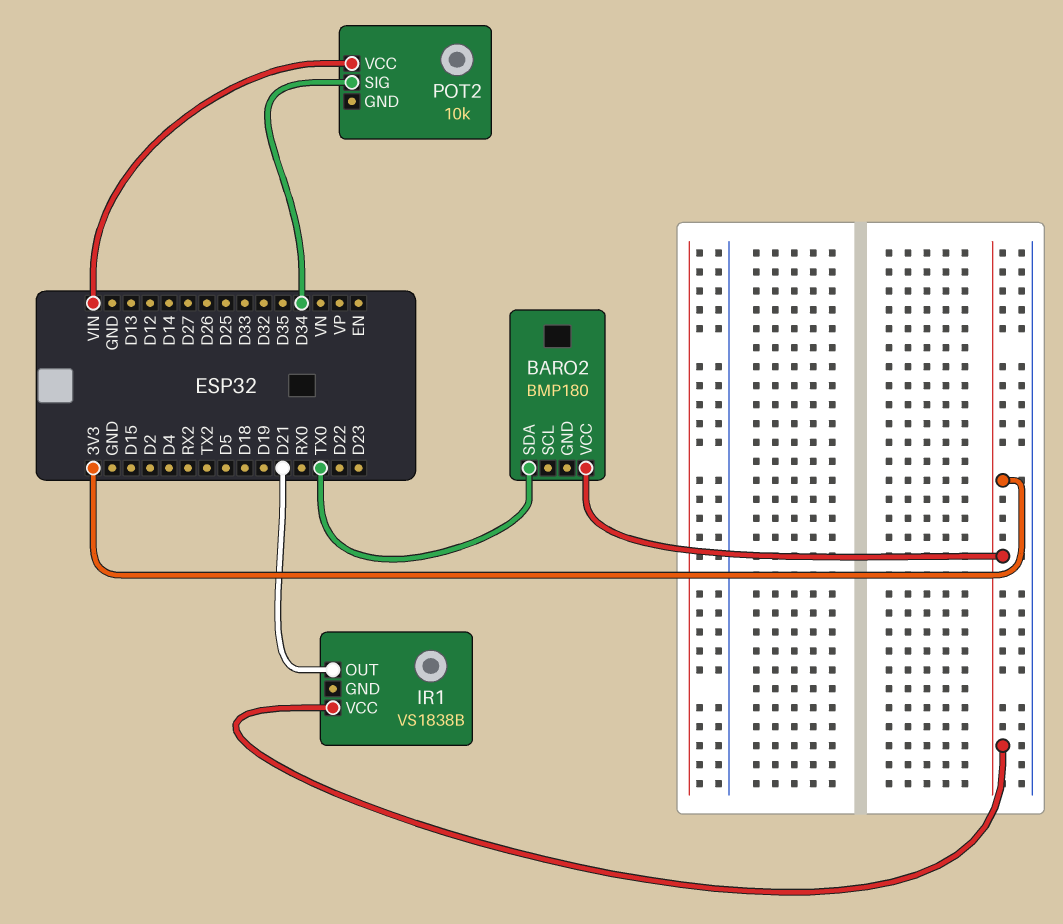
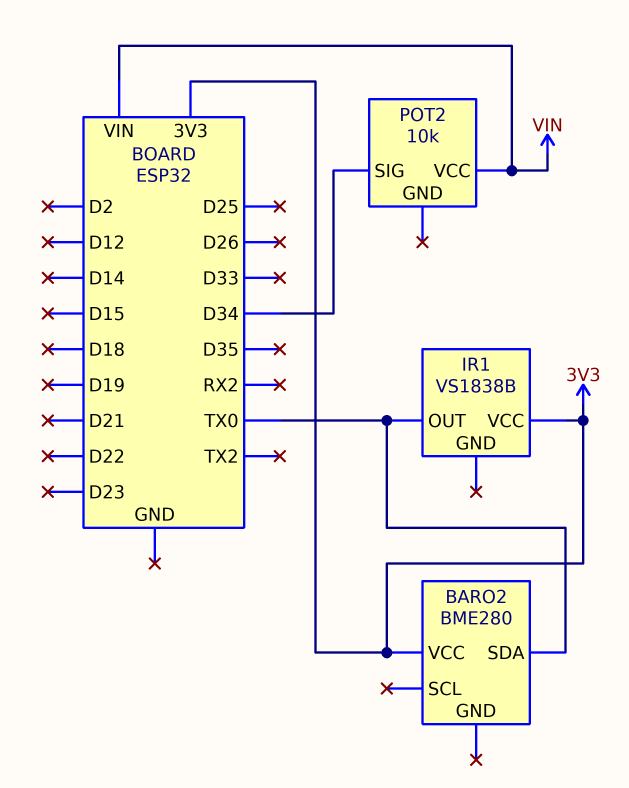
BARO2: BMP180 -> BME280
IR1 pin OUT: D21 -> TX0

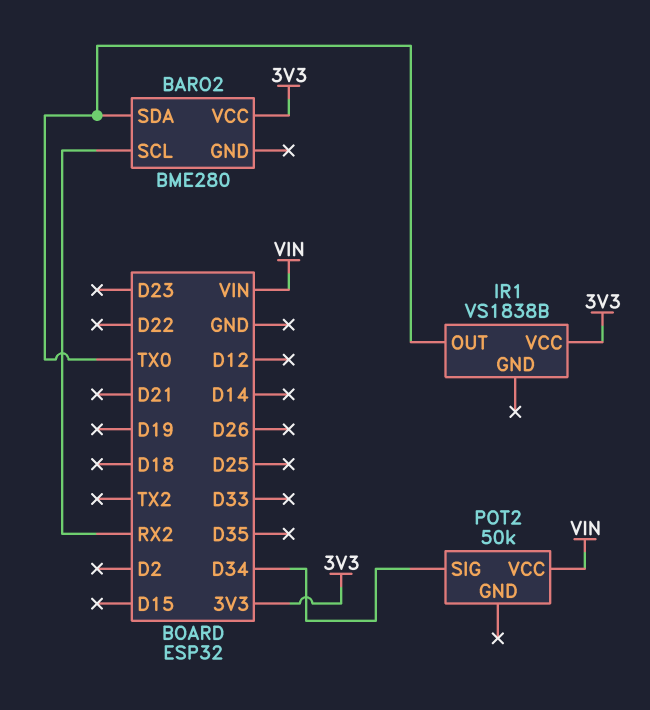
BARO2 pin SCL: none -> RX2
POT2: 10k -> 50k

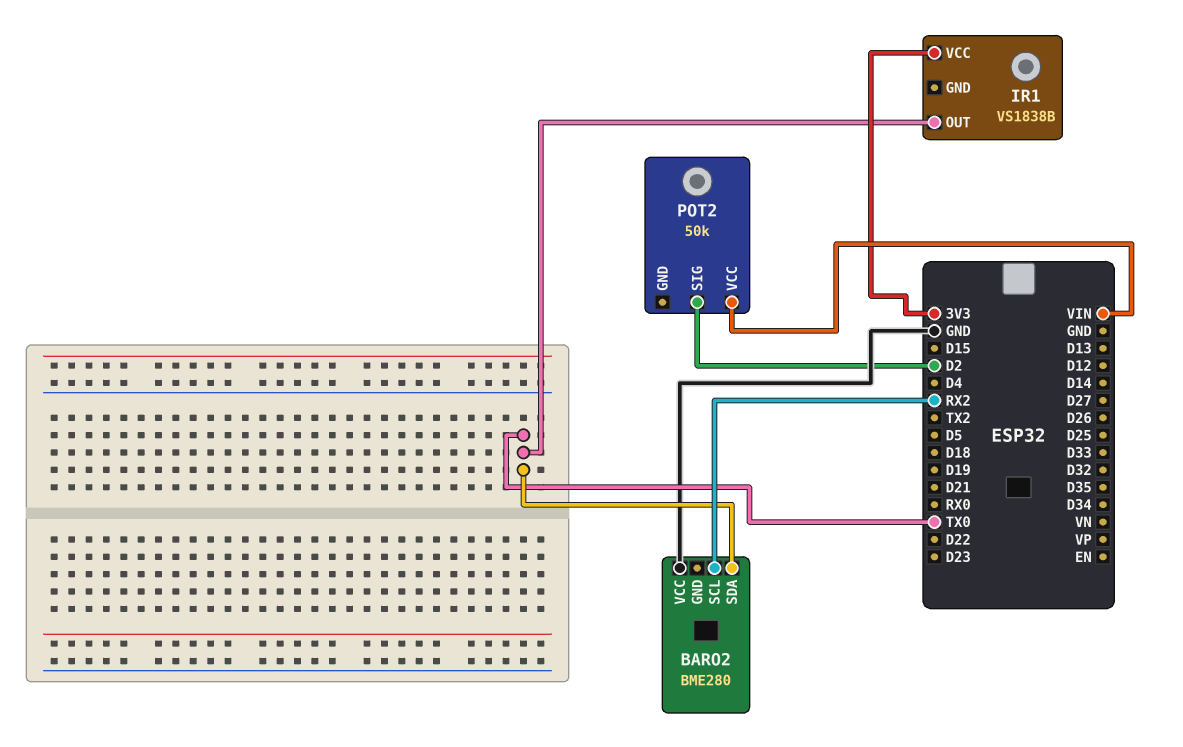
BARO2 pin VCC: 3V3 -> GND
POT2 pin SIG: D34 -> D2

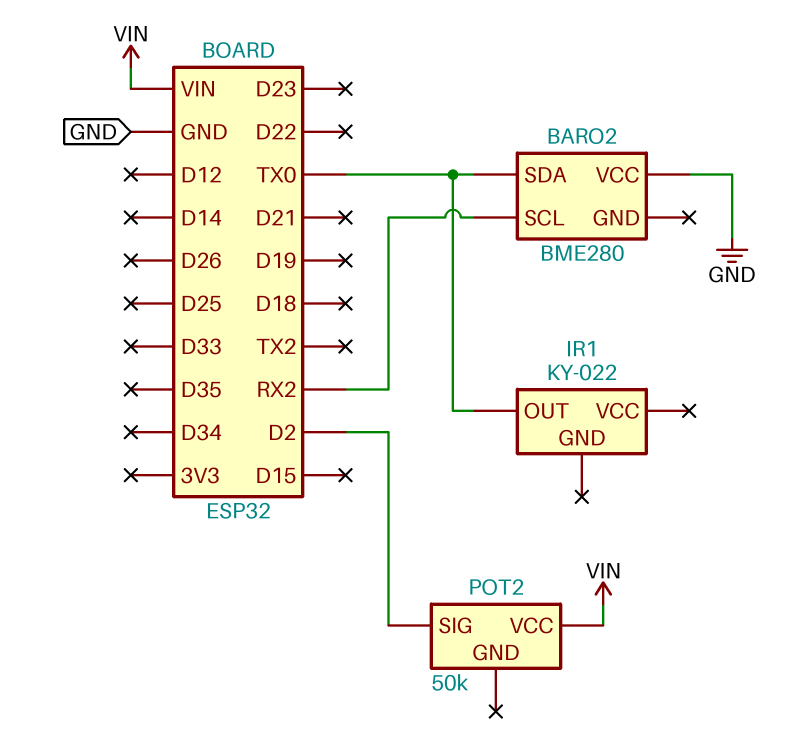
IR1: VS1838B -> KY-022
IR1 pin VCC: 3V3 -> none

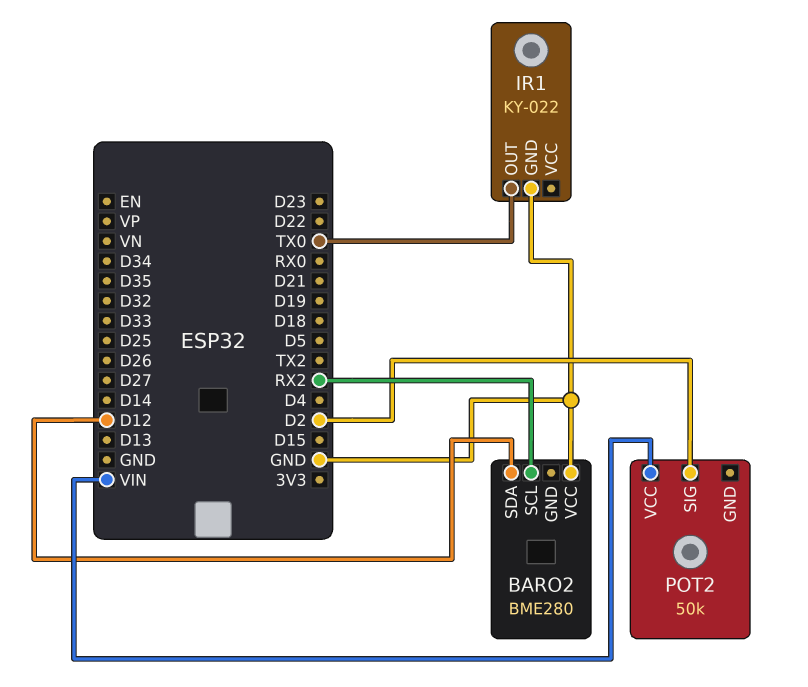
BARO2 pin SDA: TX0 -> D12
IR1 pin GND: none -> GND

